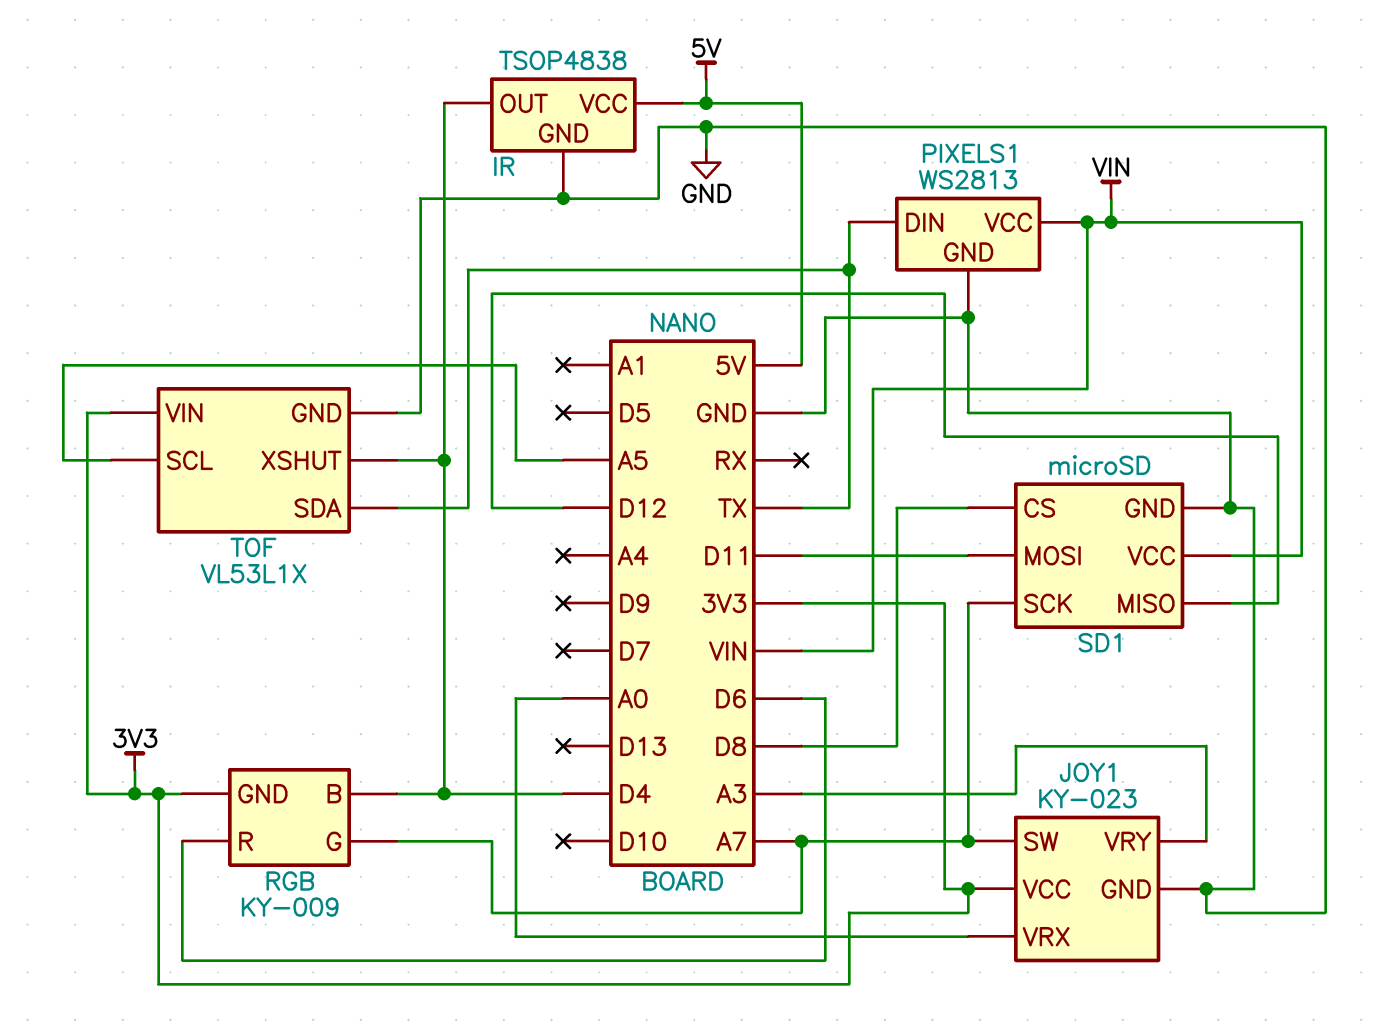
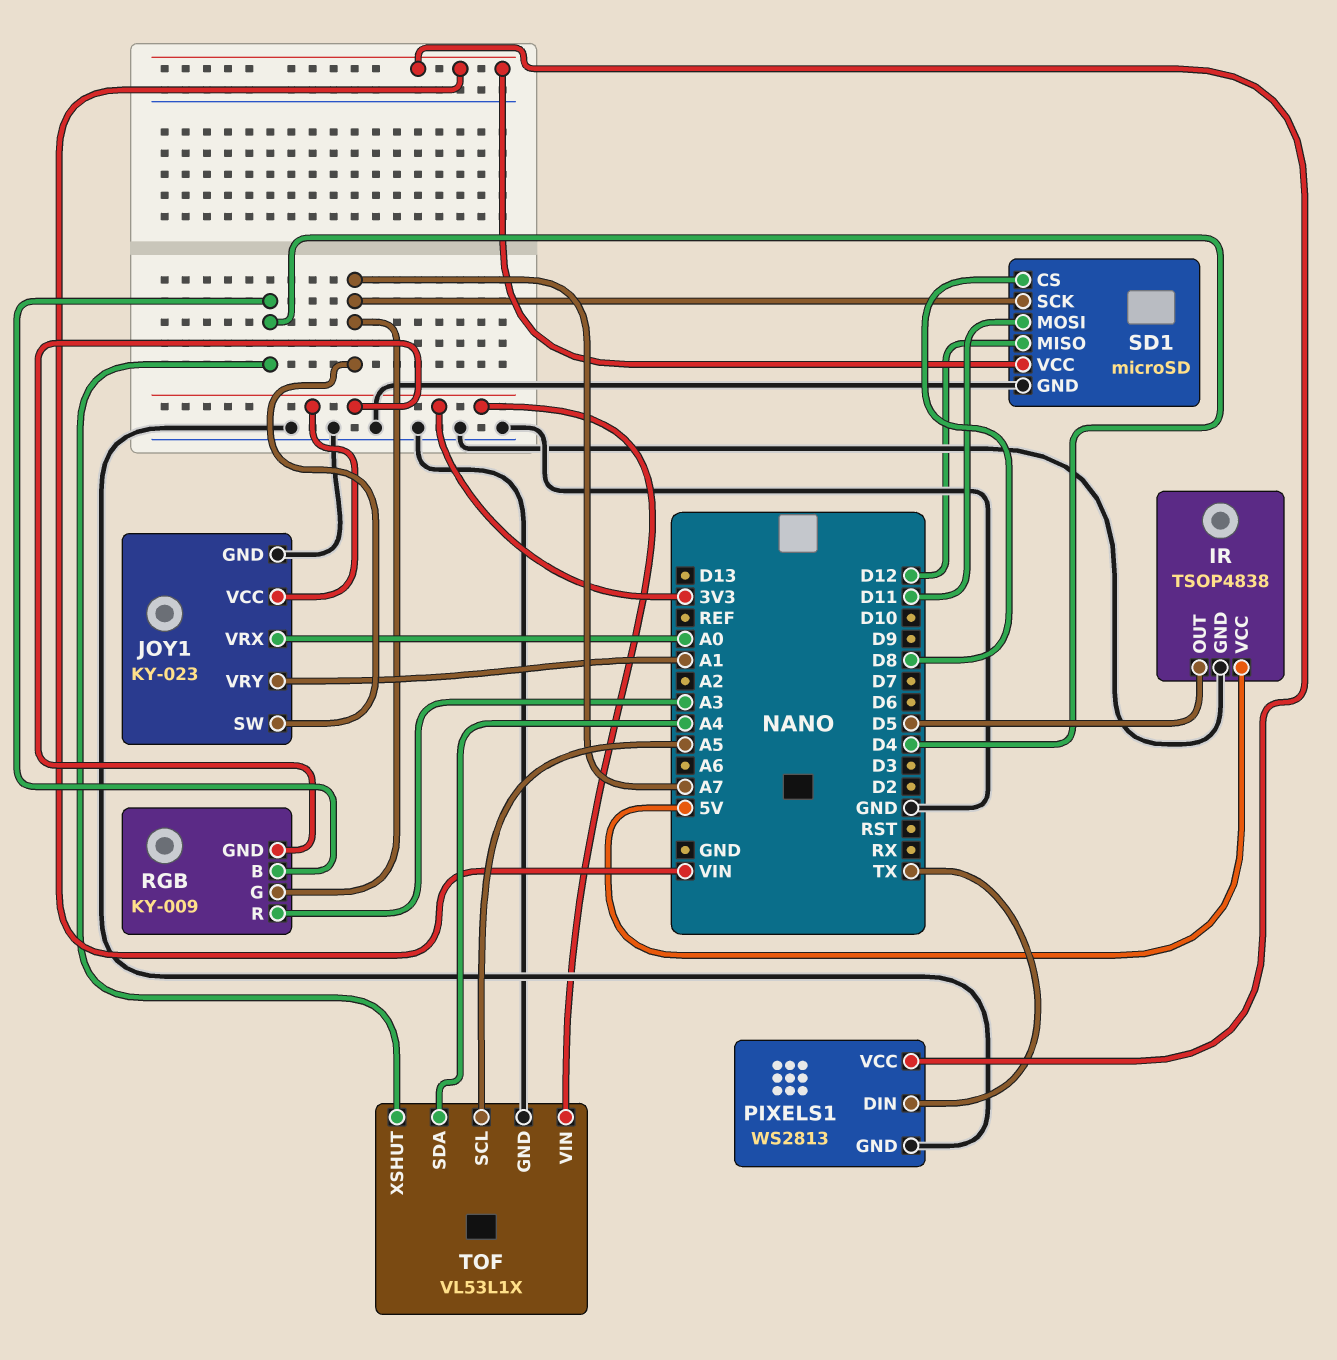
IR pin OUT: D4 -> D5
JOY1 pin VRY: A3 -> A1
RGB pin R: D6 -> A3
TOF pin SDA: TX -> A4

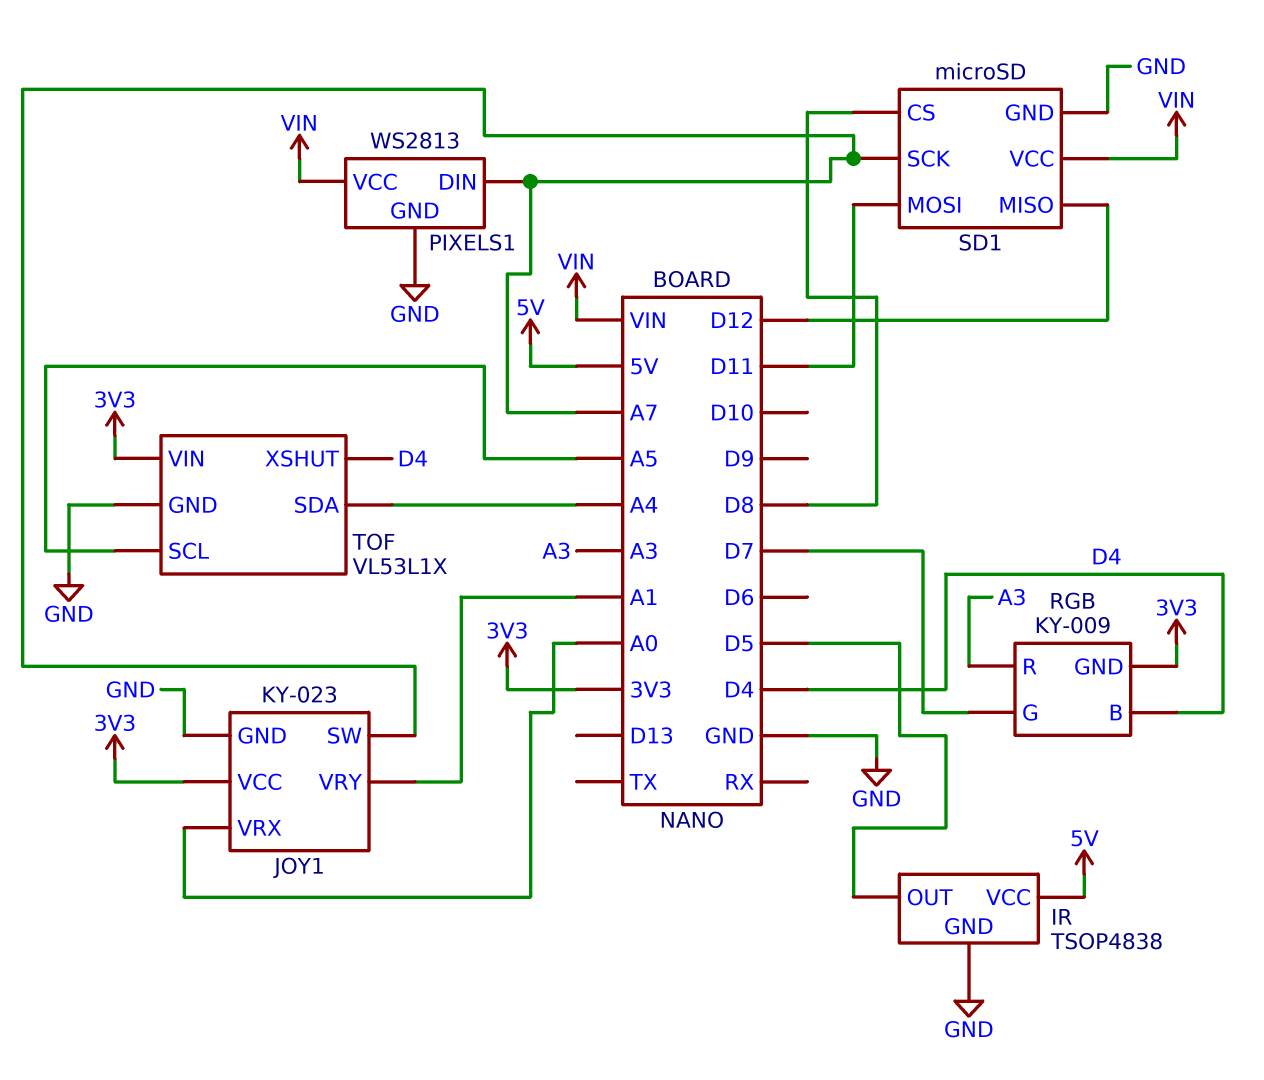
PIXELS1 pin DIN: TX -> A7
RGB pin G: A7 -> D7

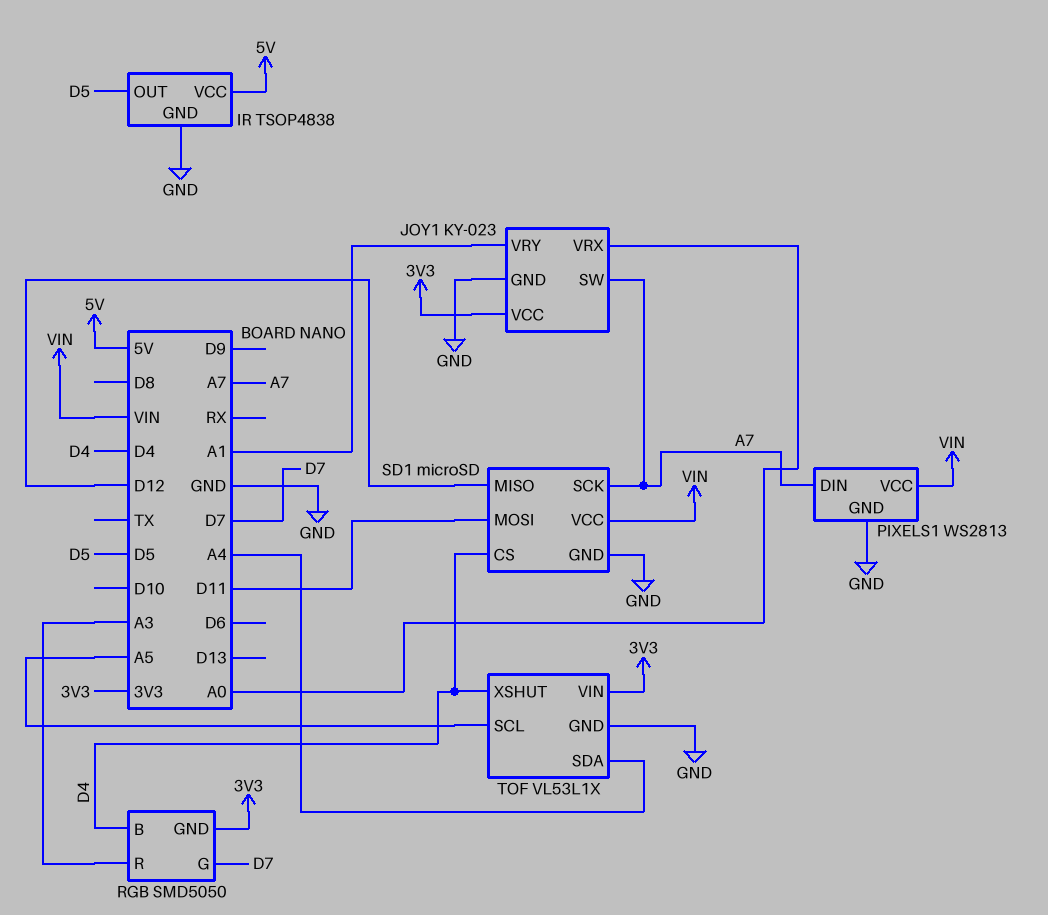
RGB: KY-009 -> SMD5050
SD1 pin CS: D8 -> D4

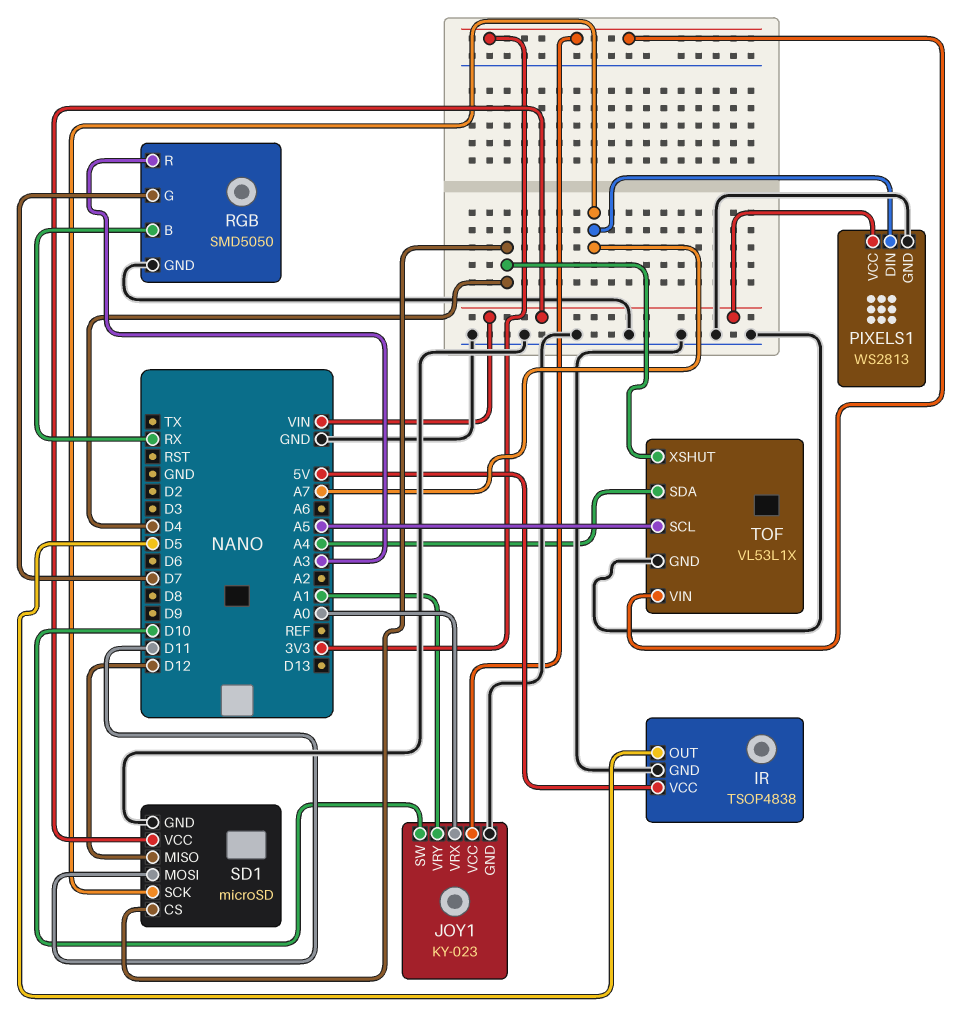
JOY1 pin SW: A7 -> D10
RGB pin B: D4 -> RX
RGB pin GND: 3V3 -> GND

